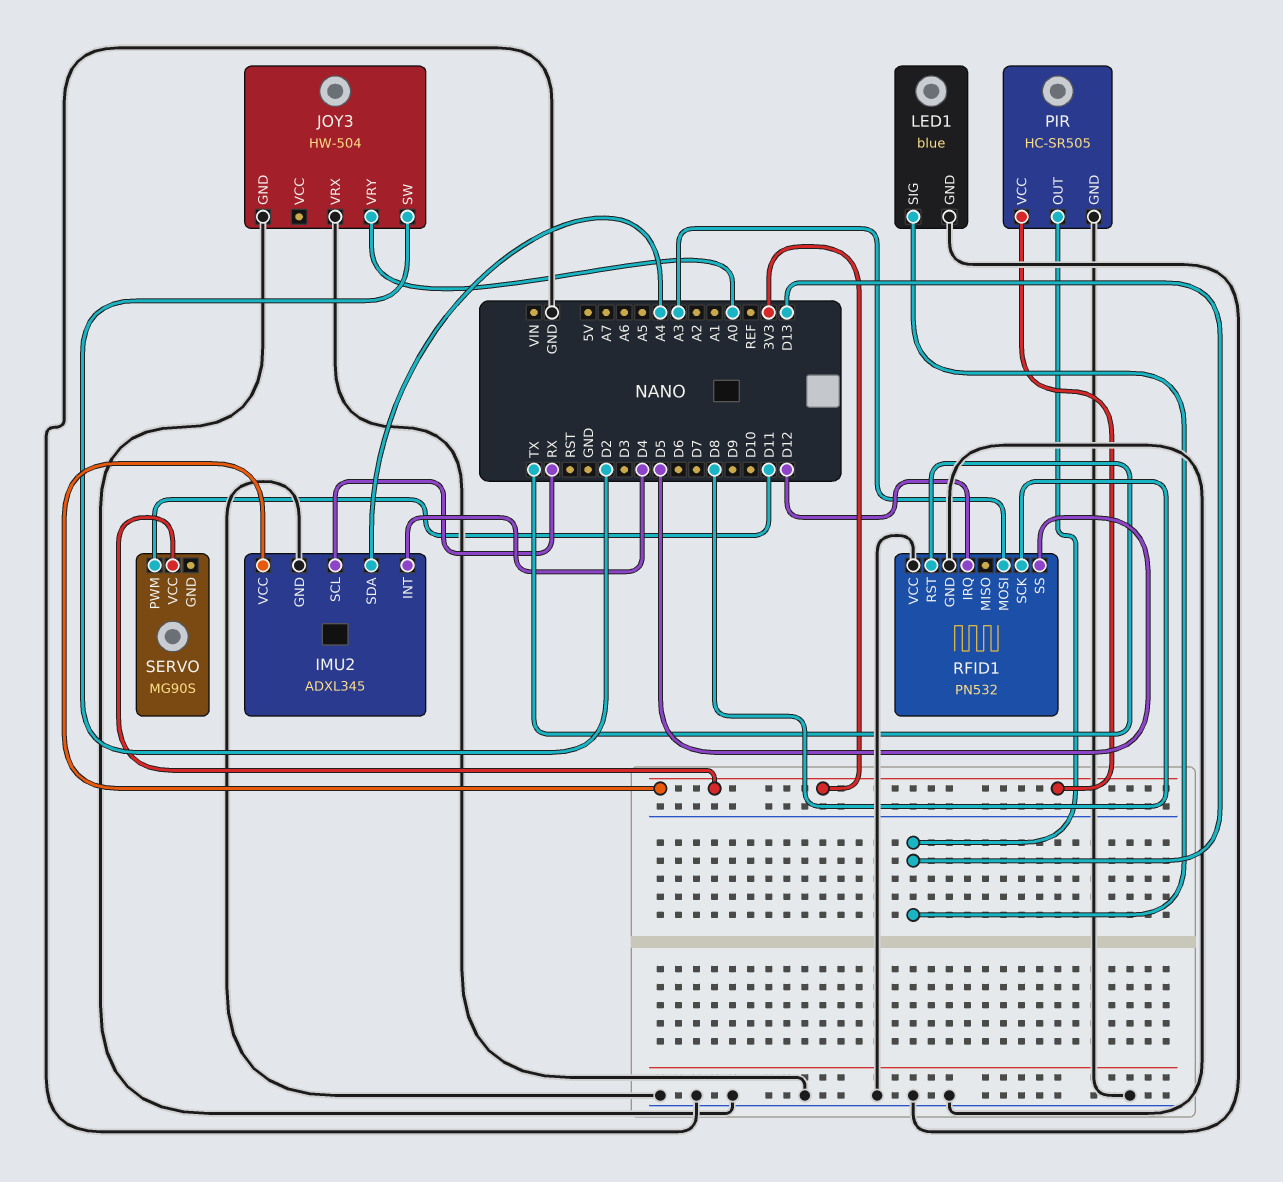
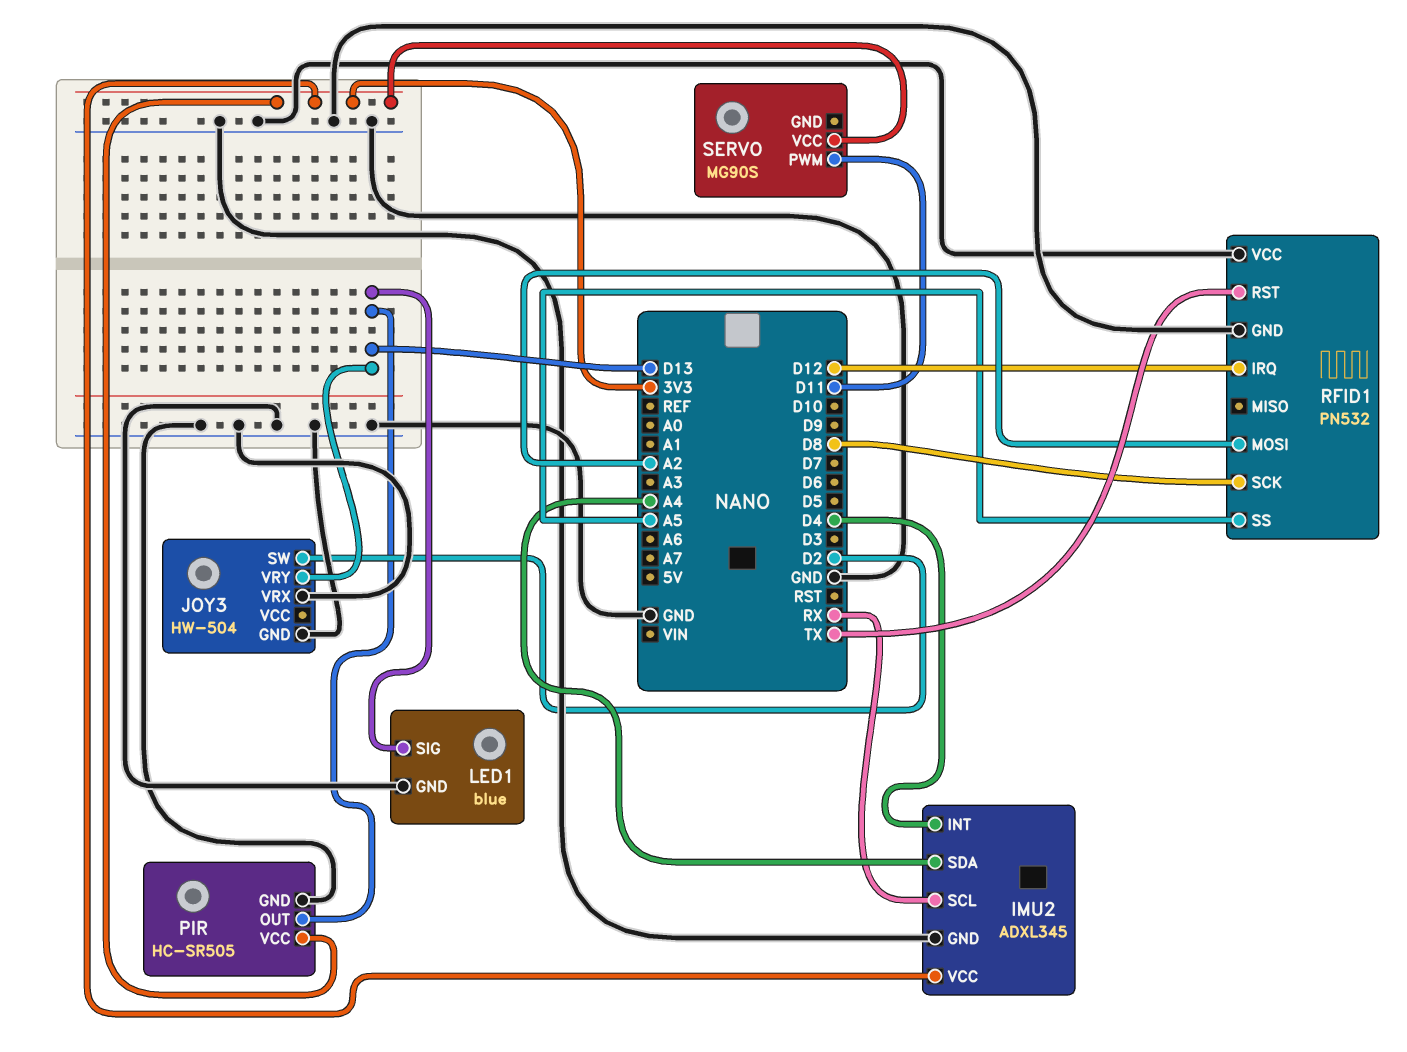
JOY3 pin VRY: A0 -> D13
RFID1 pin MOSI: A3 -> A2
RFID1 pin SS: D5 -> A5

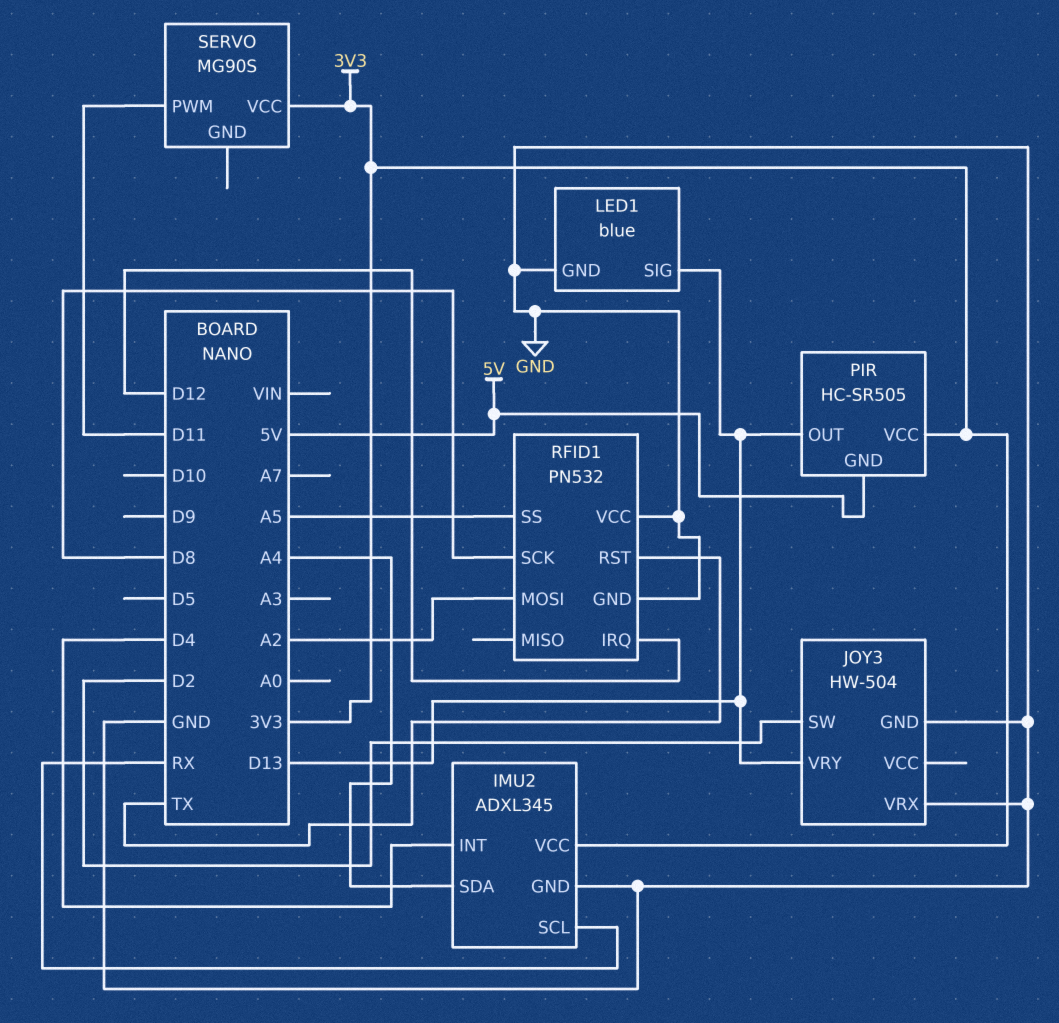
PIR pin GND: GND -> 5V

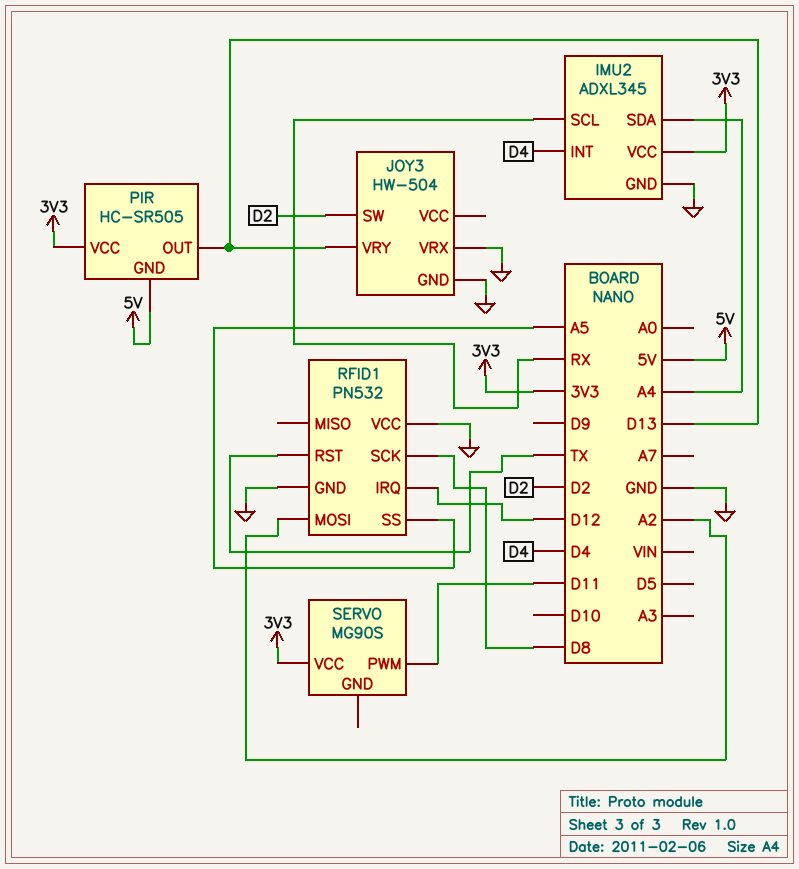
LED1: blue -> none
LED1 pin GND: GND -> none
LED1 pin SIG: D13 -> none

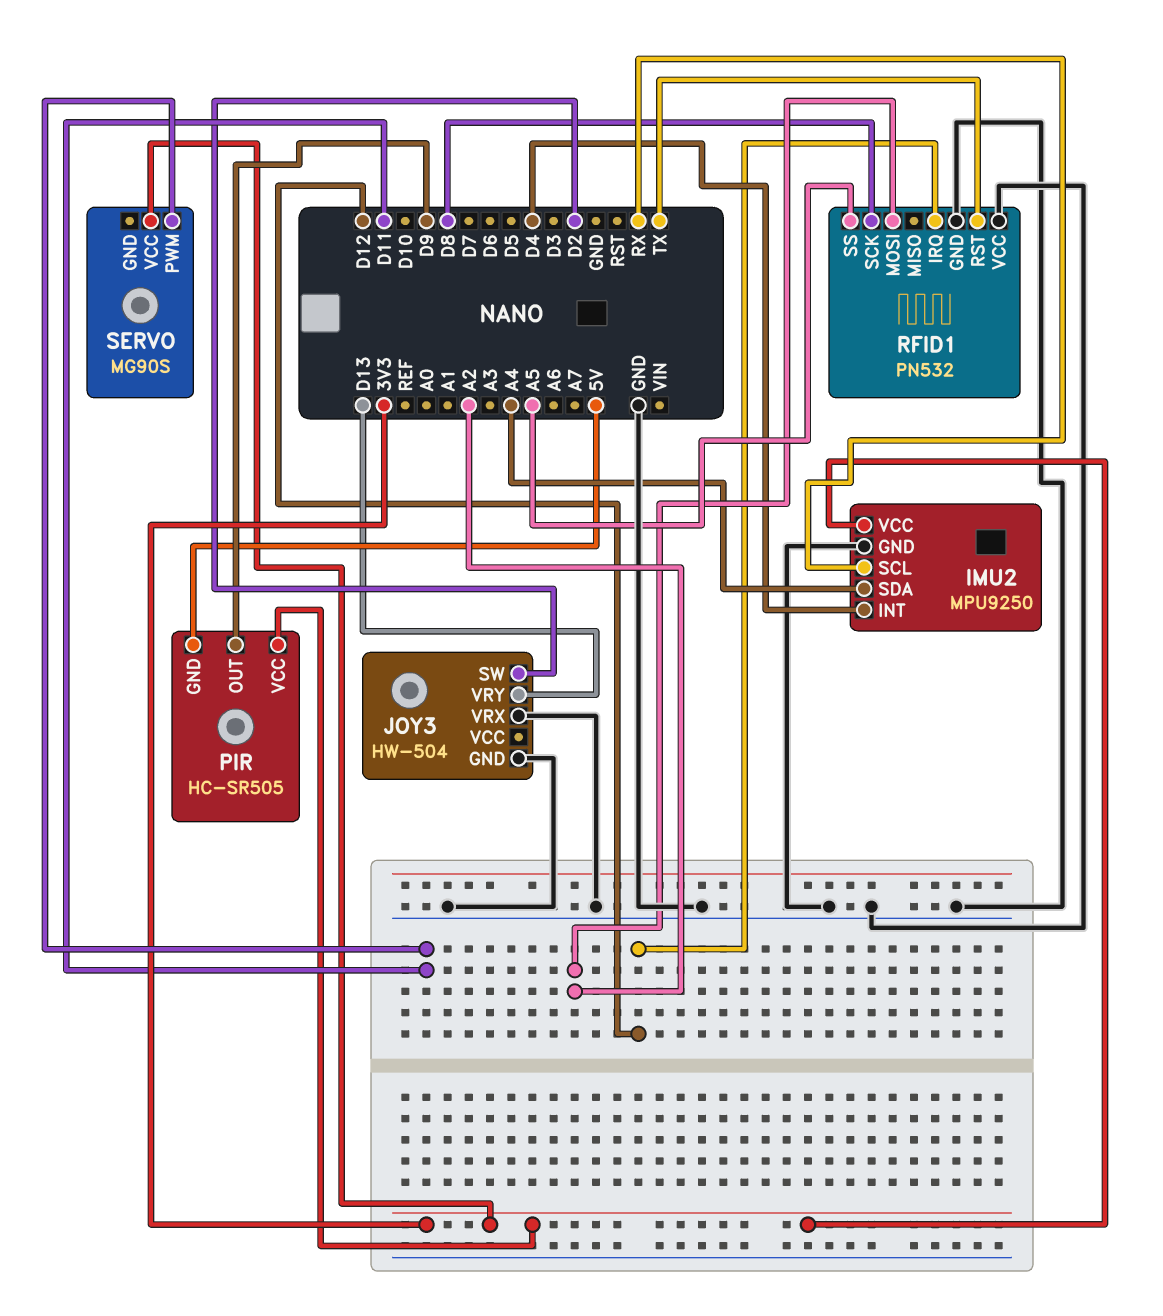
IMU2: ADXL345 -> MPU9250
PIR pin OUT: D13 -> D9

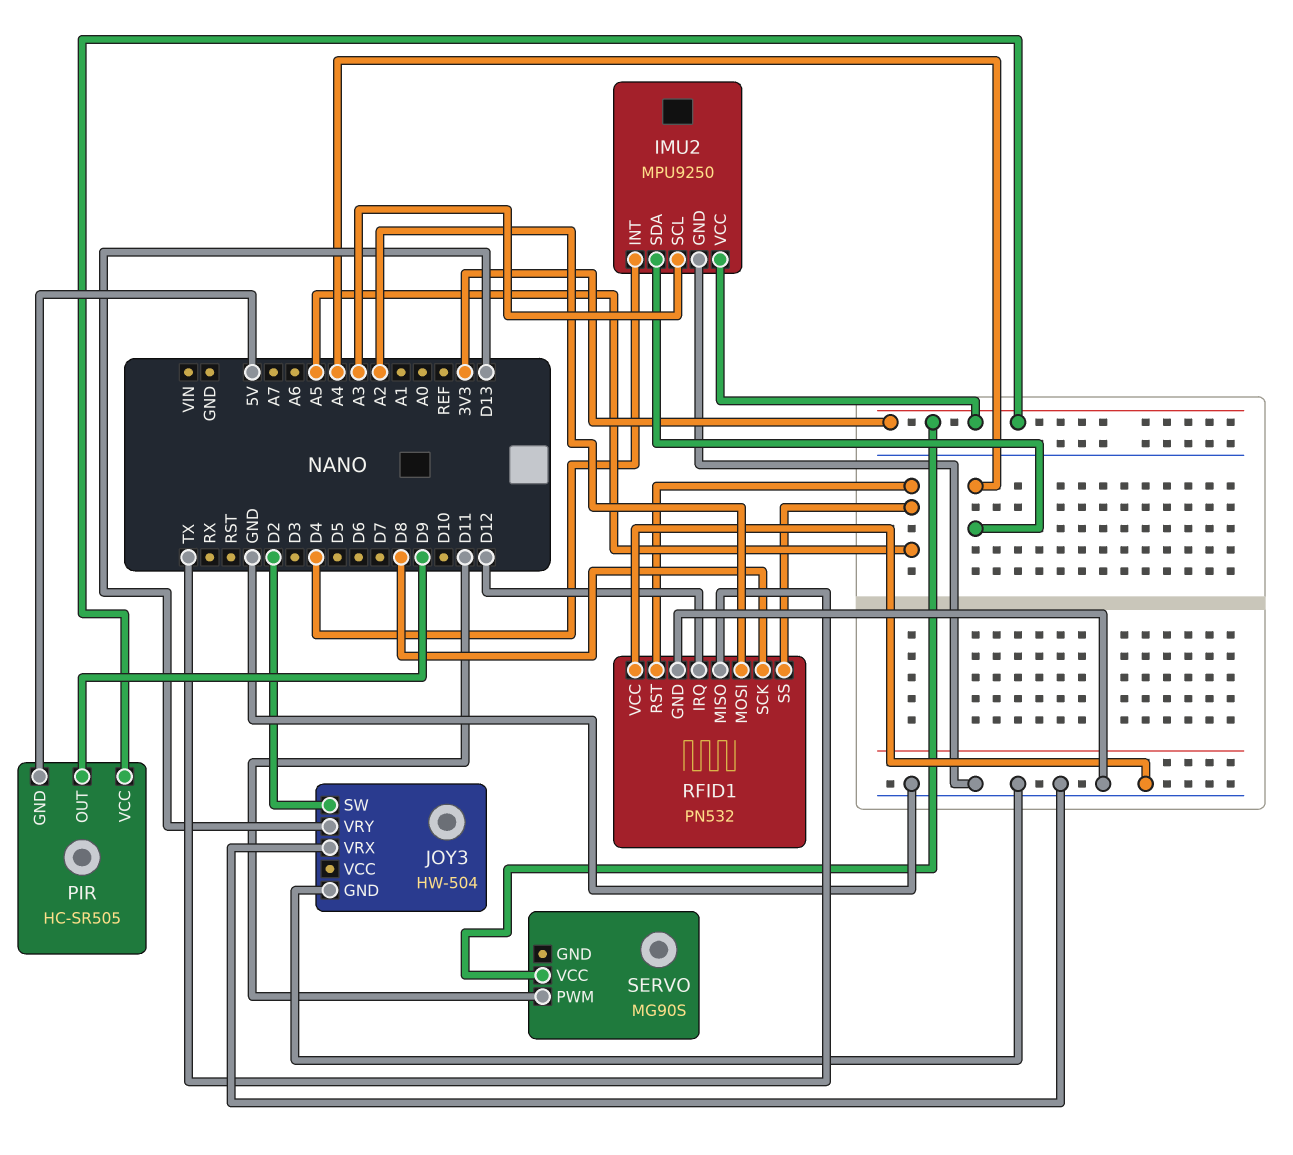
IMU2 pin SCL: RX -> A3
RFID1 pin MISO: none -> TX
RFID1 pin RST: TX -> A5

